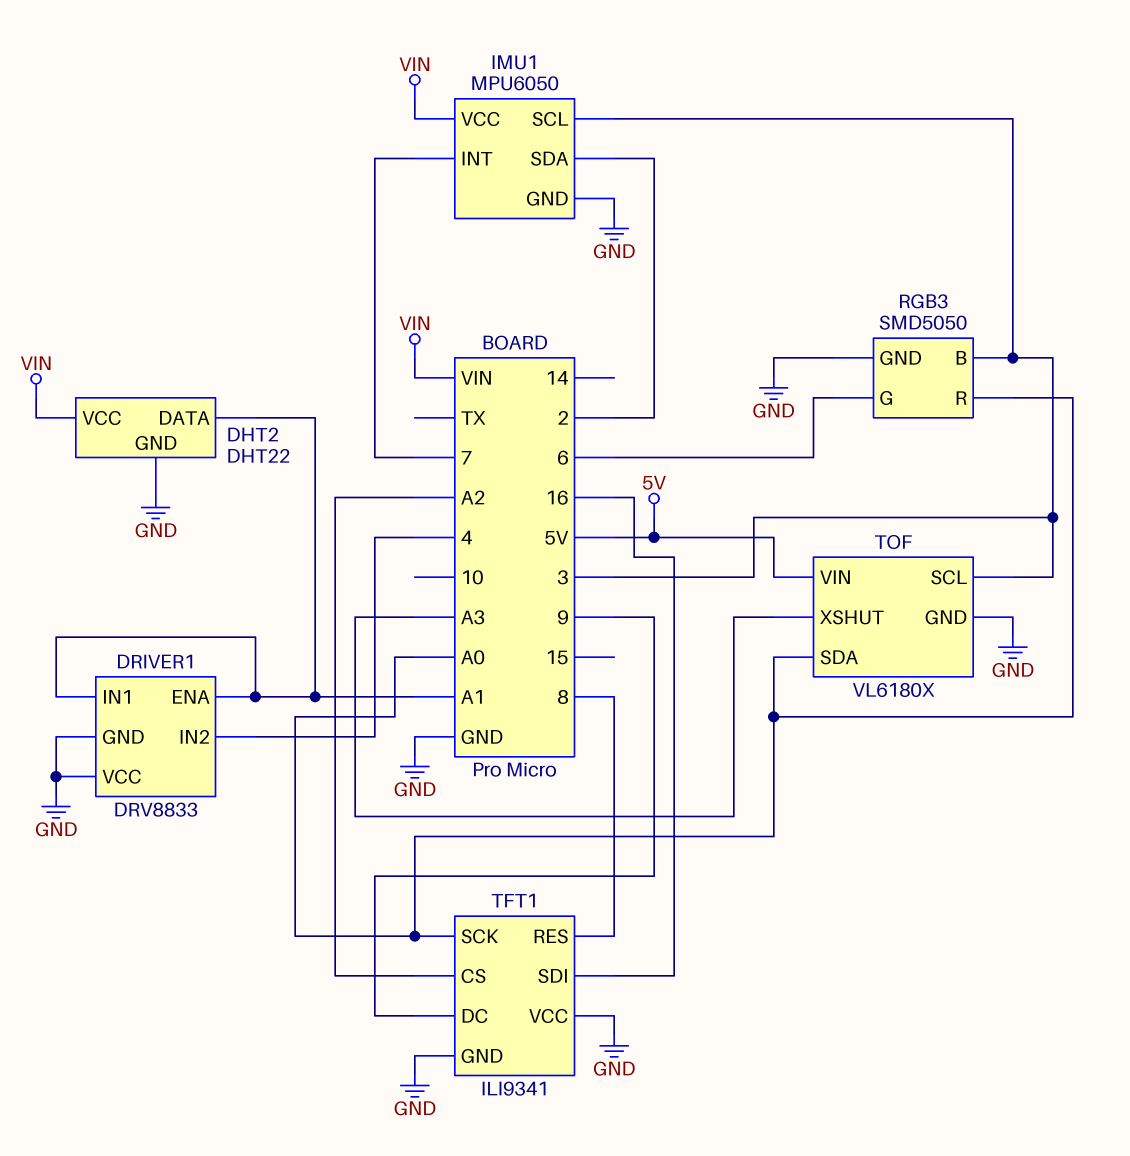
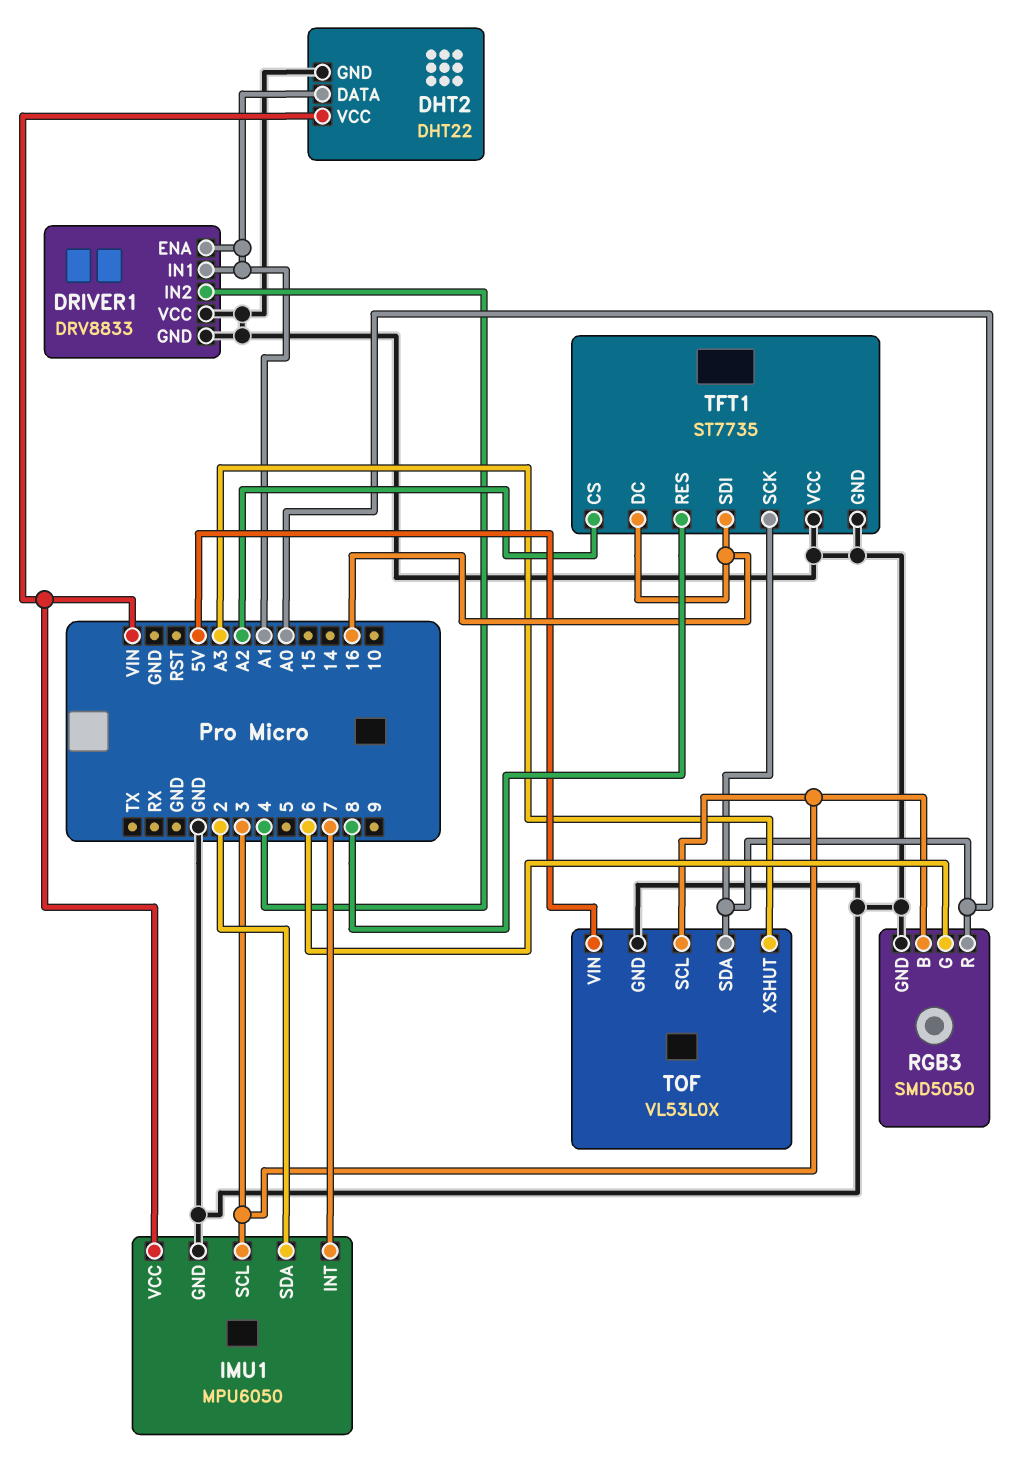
TFT1: ILI9341 -> ST7735
TFT1 pin DC: 9 -> 16
TOF: VL6180X -> VL53L0X

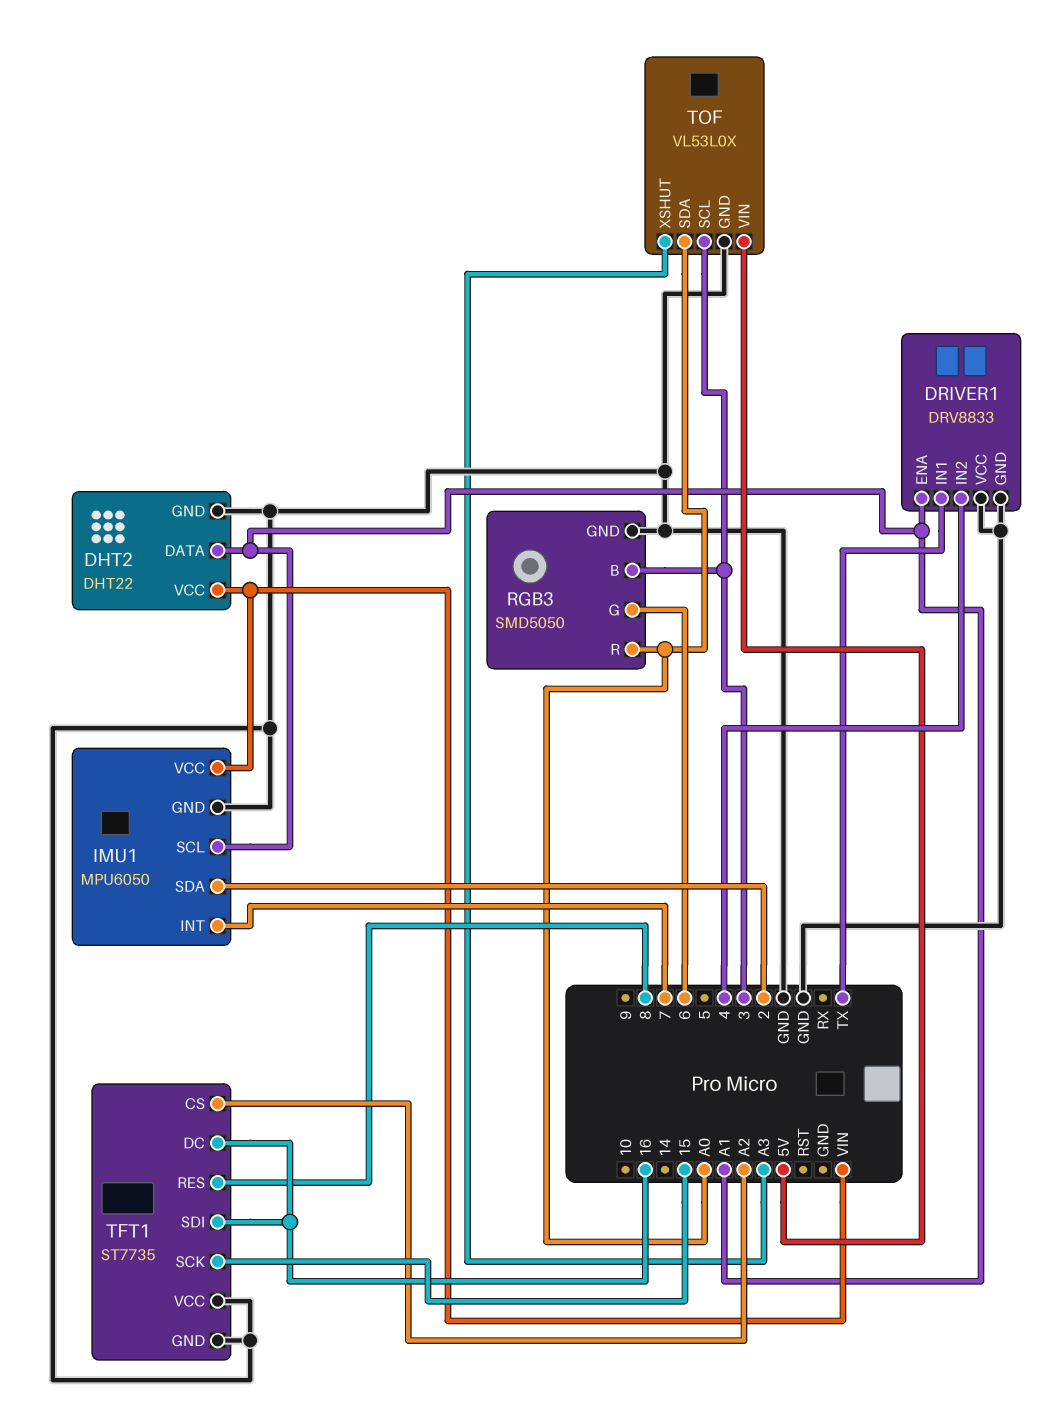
DRIVER1 pin IN1: A1 -> TX
IMU1 pin SCL: 3 -> A1
TFT1 pin SCK: A0 -> 15

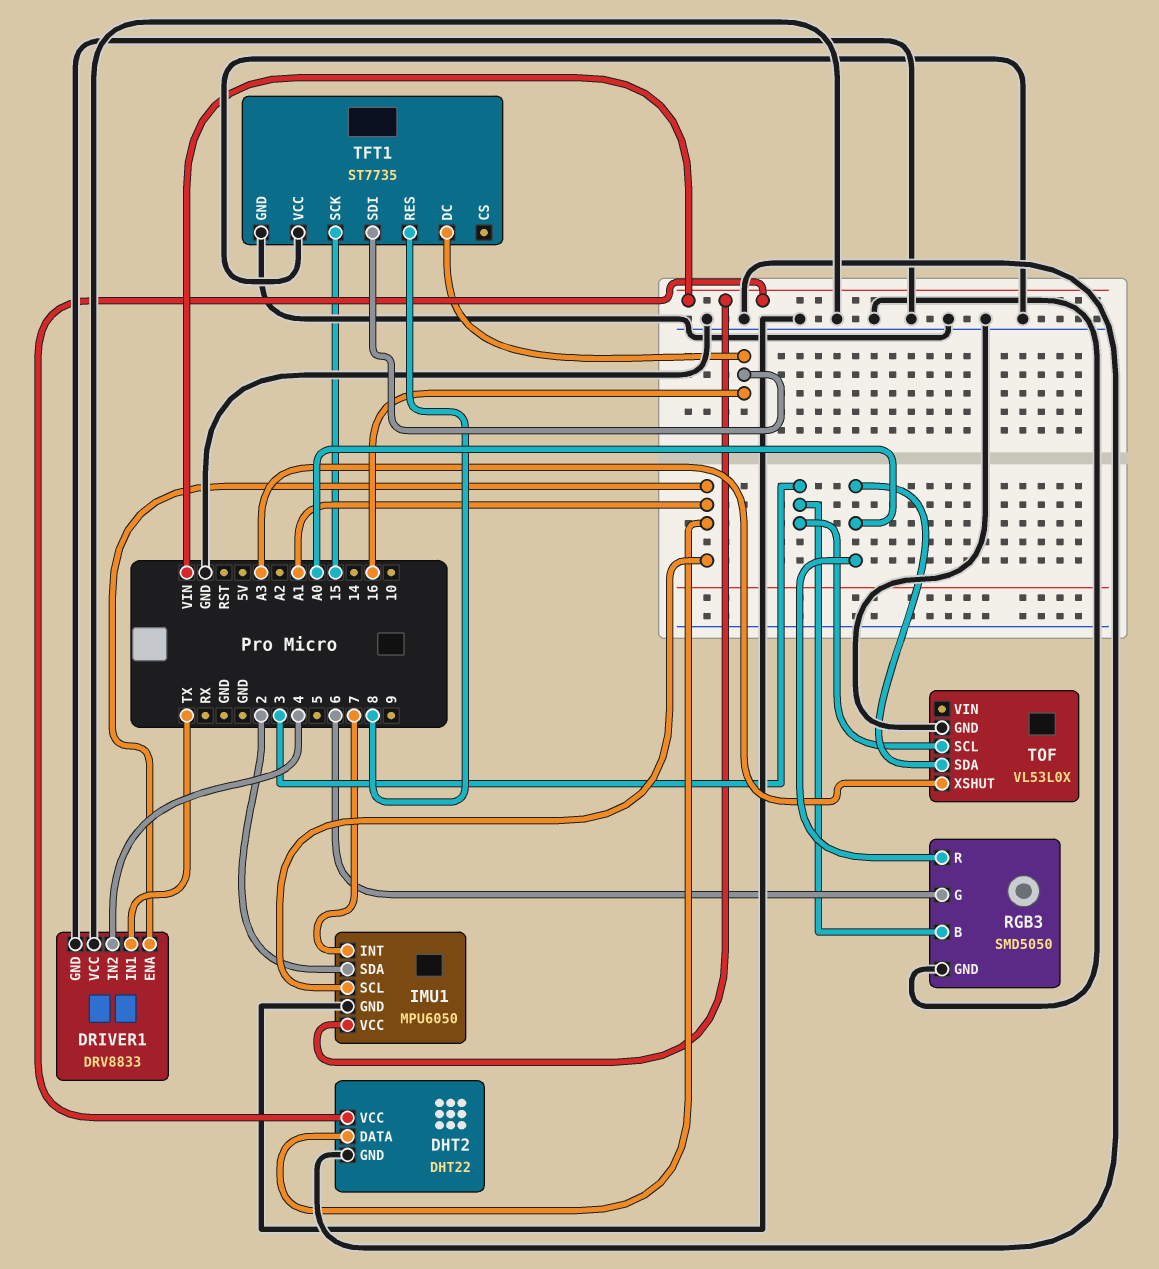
TFT1 pin CS: A2 -> none
TOF pin VIN: 5V -> none

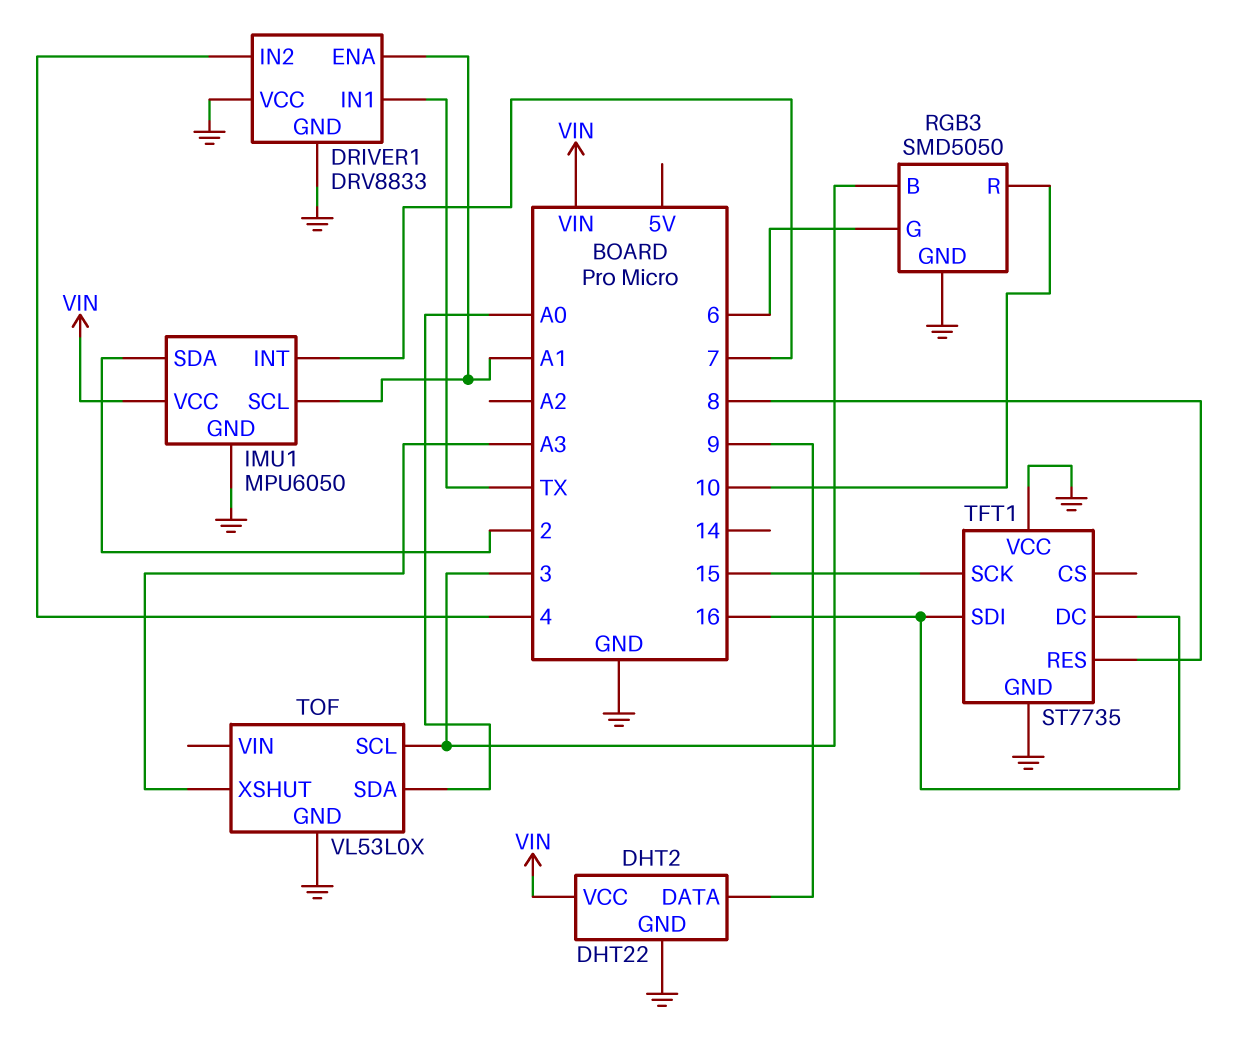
DHT2 pin DATA: A1 -> 9
RGB3 pin R: A0 -> 10

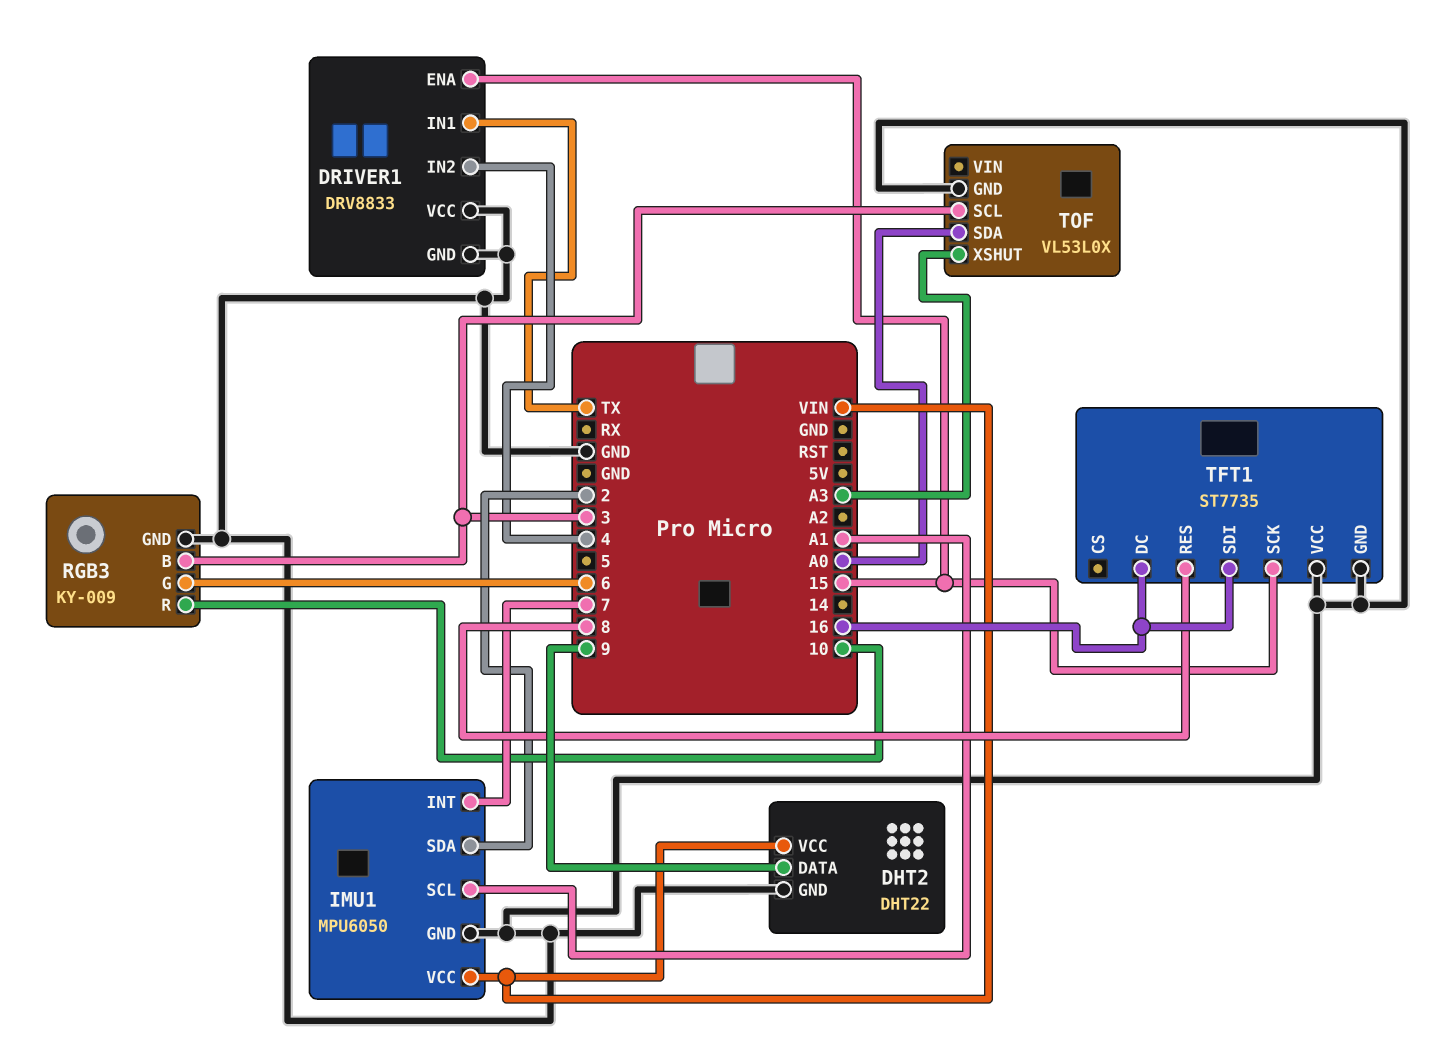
DRIVER1 pin ENA: A1 -> 15
RGB3: SMD5050 -> KY-009

